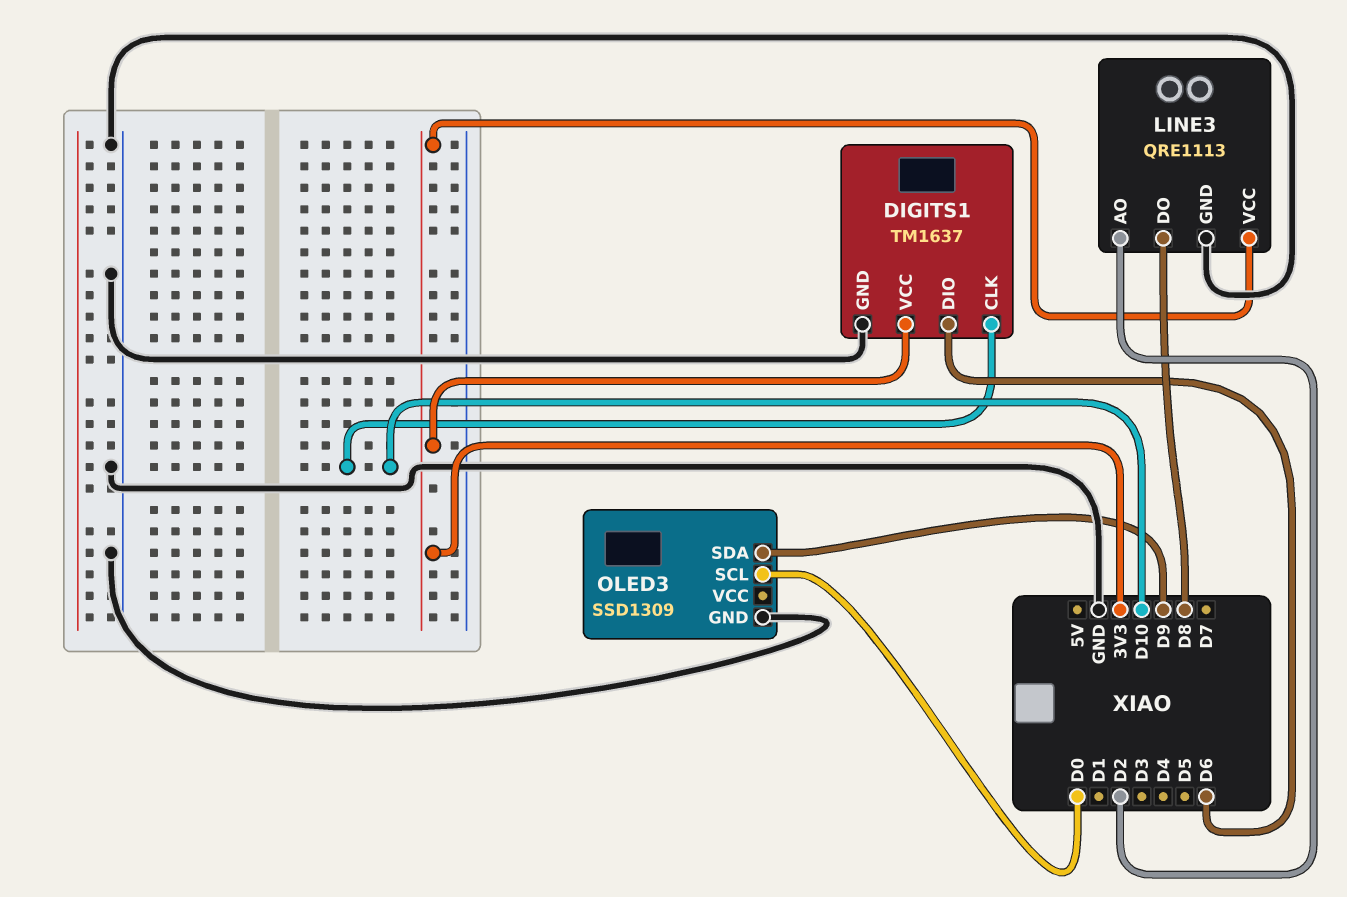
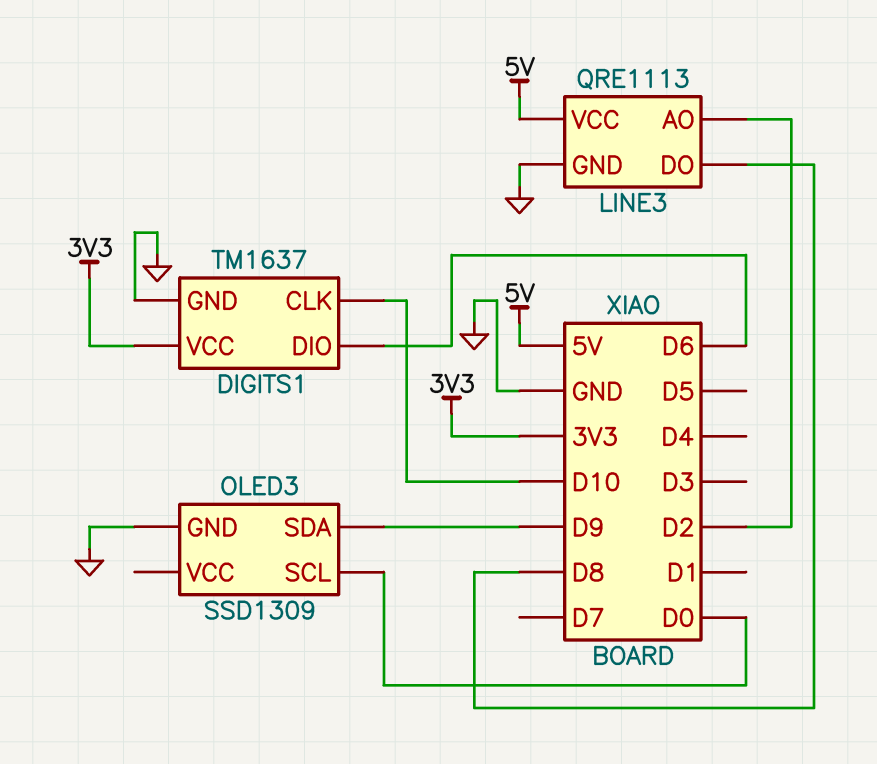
LINE3 pin VCC: 3V3 -> 5V

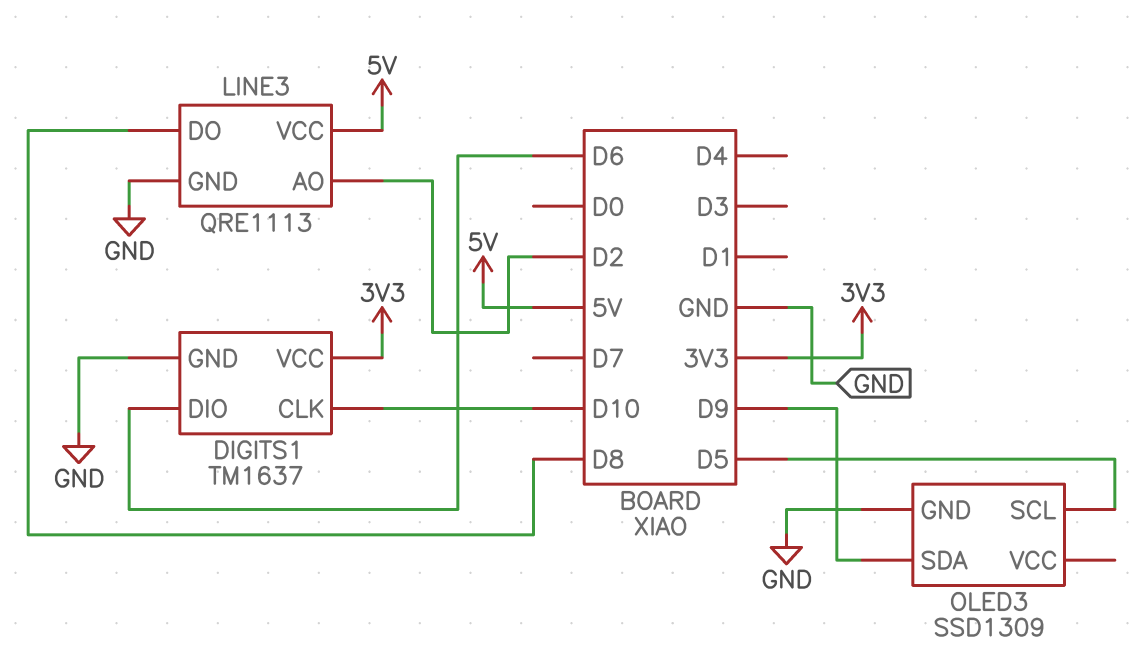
OLED3 pin SCL: D0 -> D5

